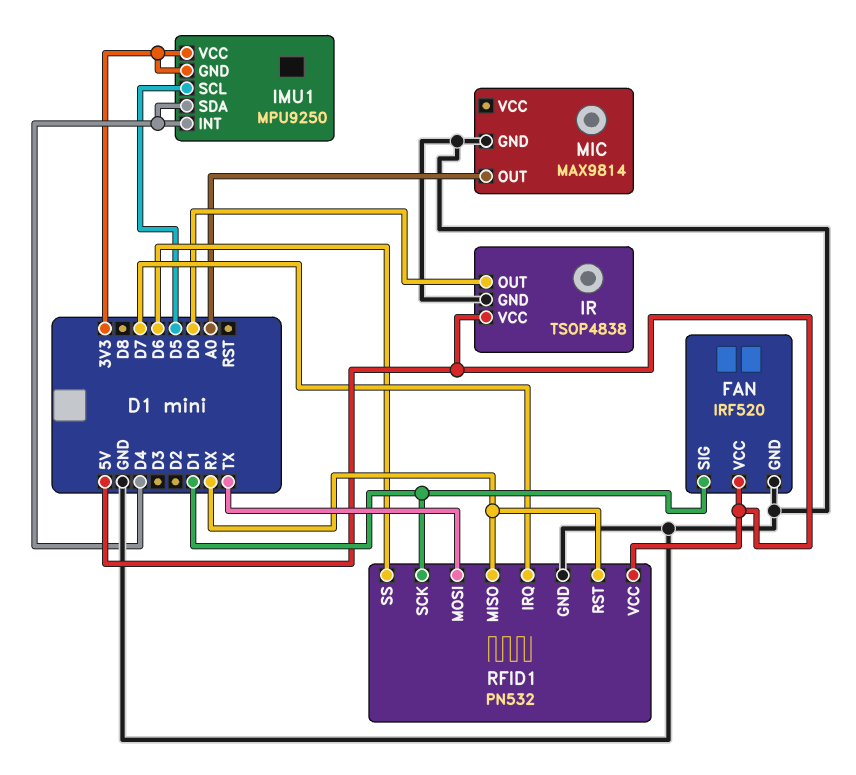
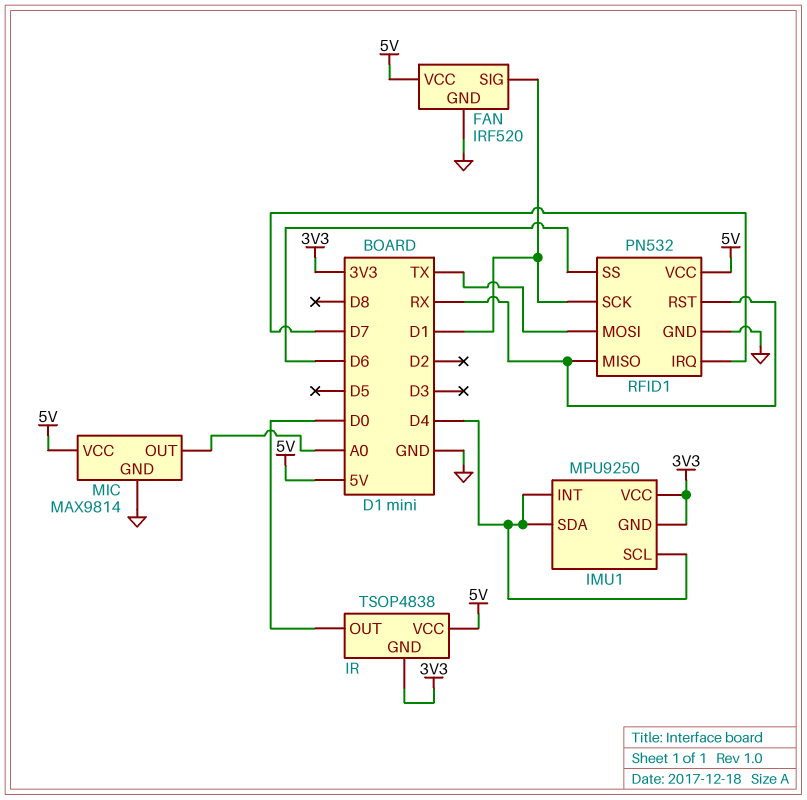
IMU1 pin SCL: D5 -> D4
IR pin GND: GND -> 3V3
MIC pin VCC: none -> 5V

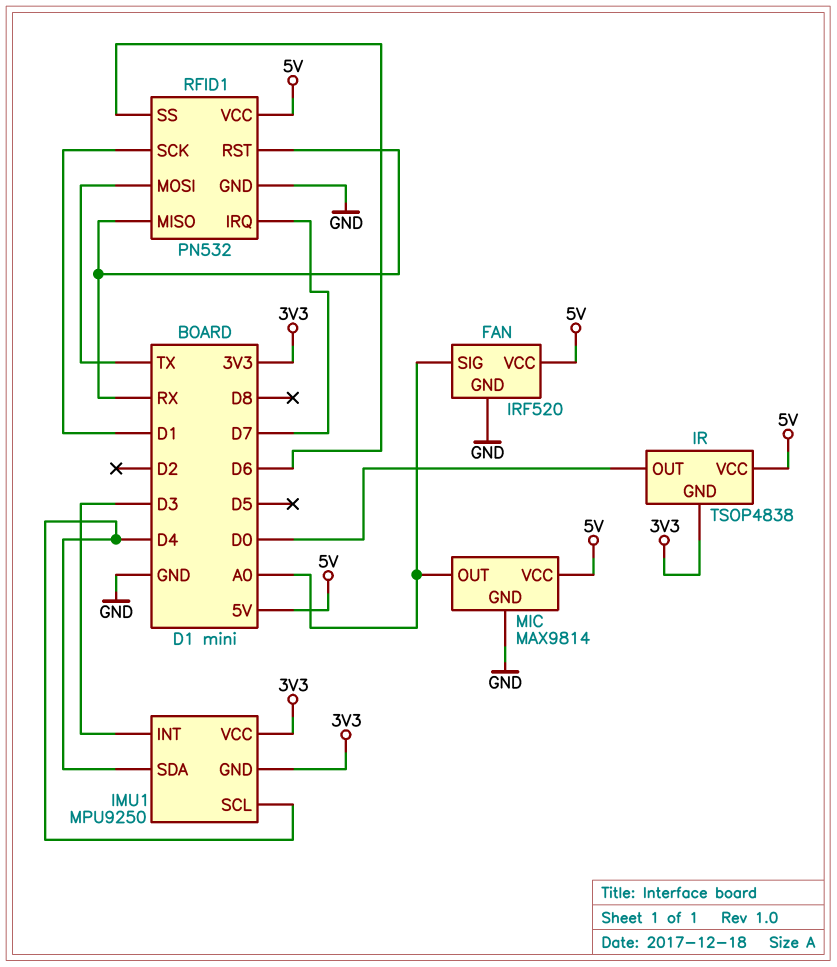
FAN pin SIG: D1 -> A0
IMU1 pin INT: D4 -> D3

